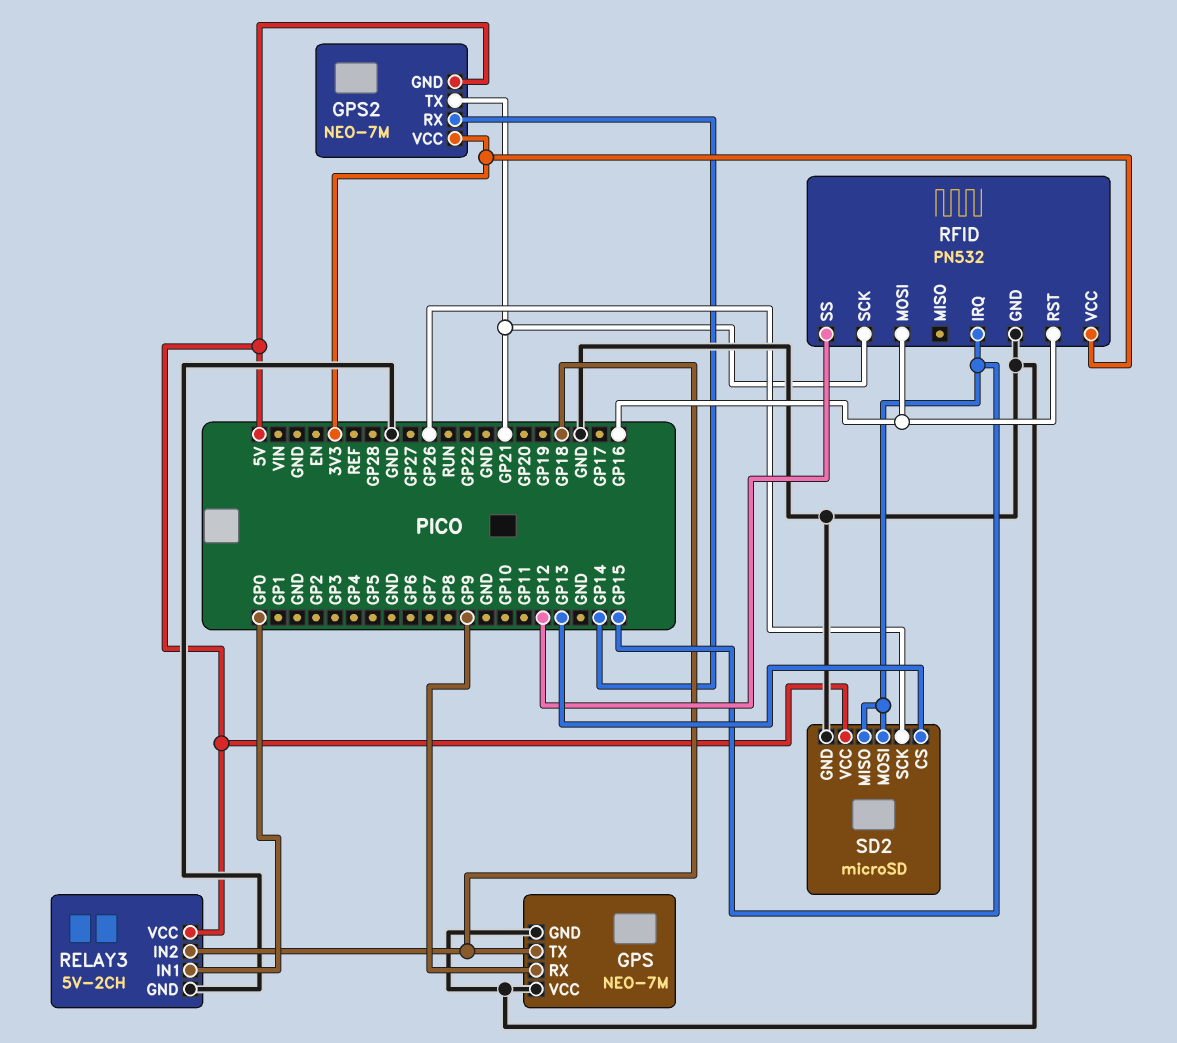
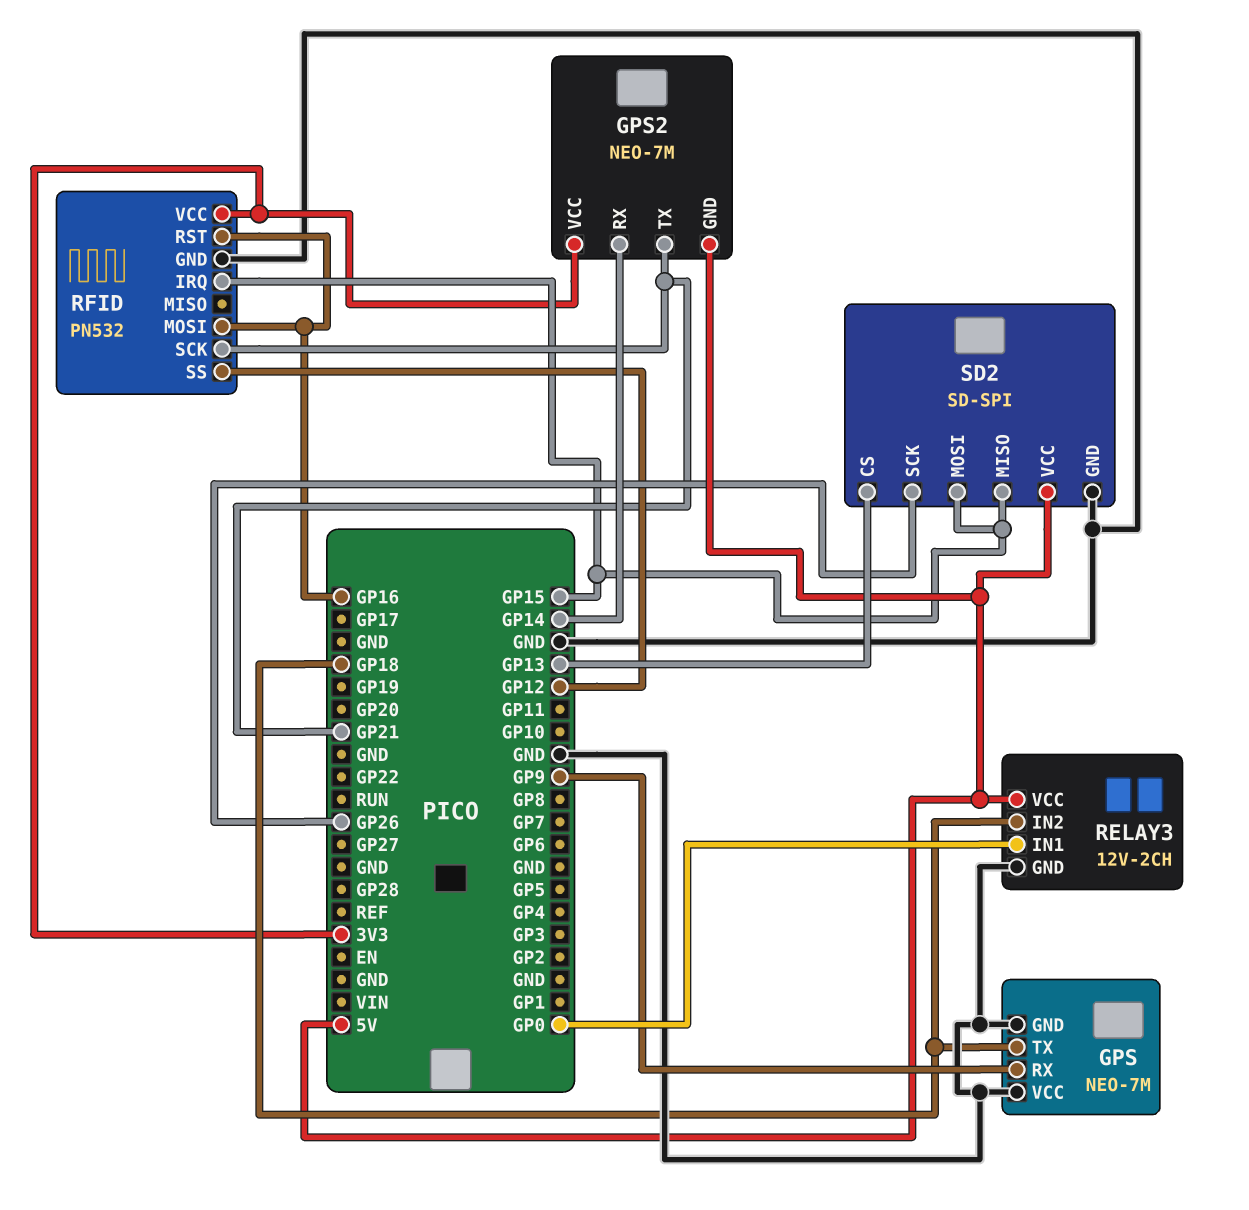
RELAY3: 5V-2CH -> 12V-2CH
SD2: microSD -> SD-SPI

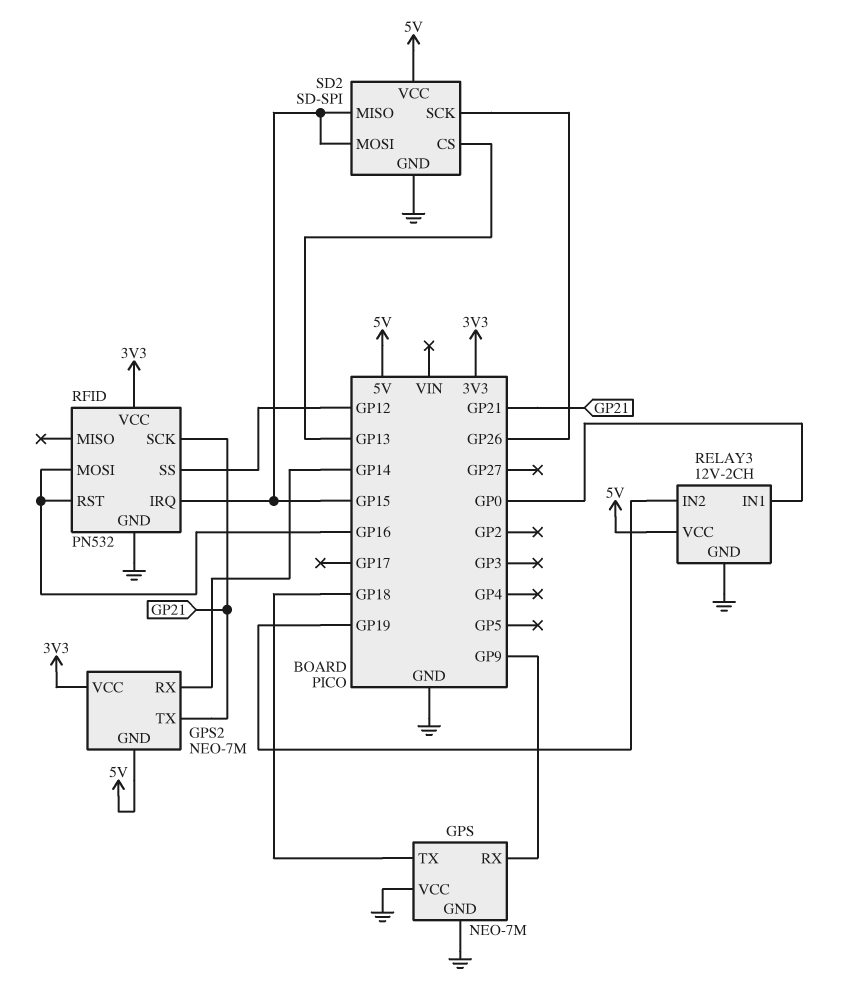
RELAY3 pin IN2: GP18 -> GP19

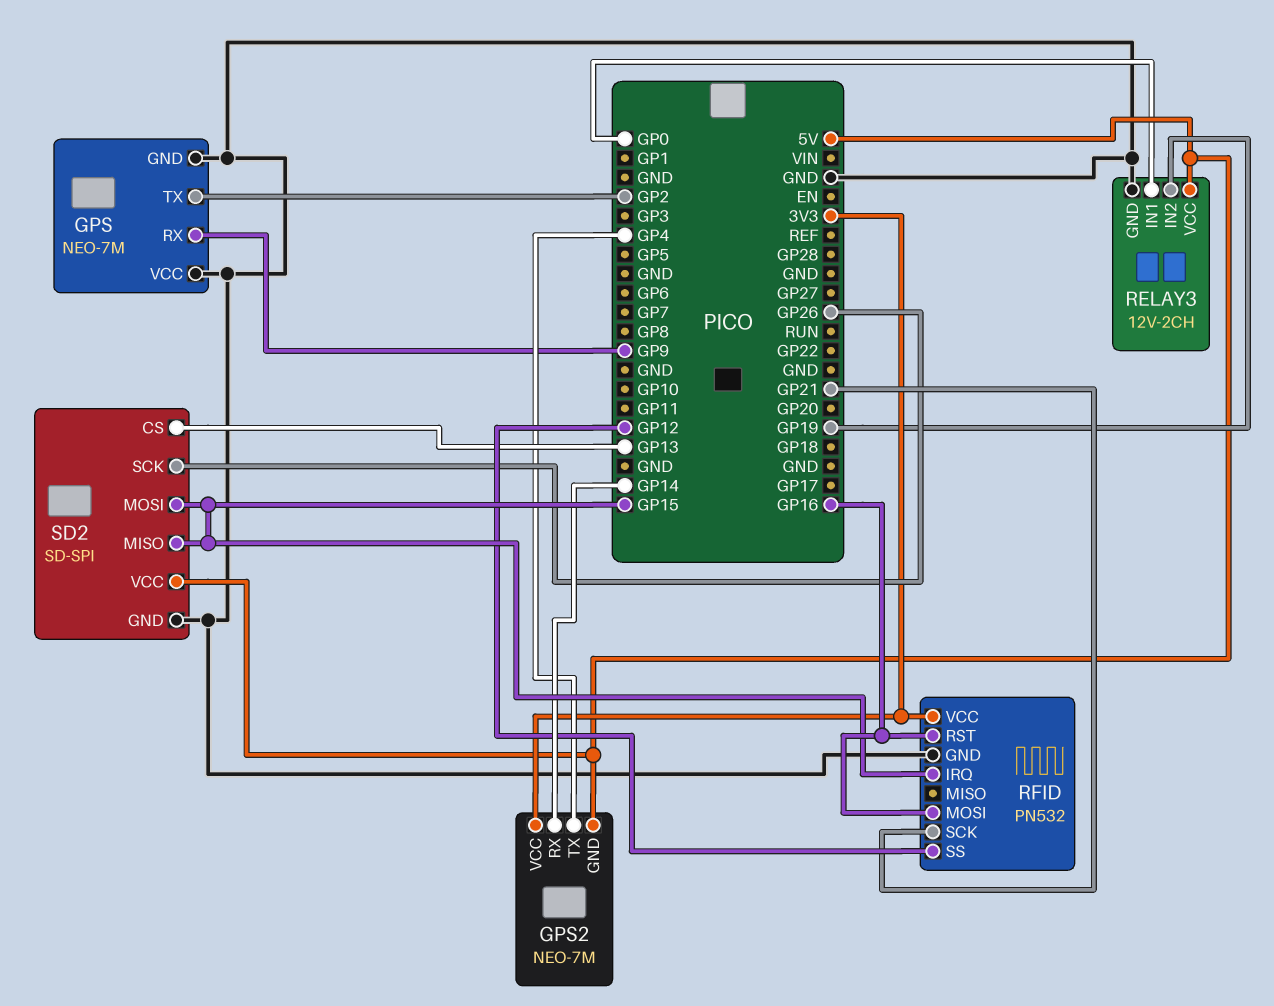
GPS pin TX: GP18 -> GP2
GPS2 pin TX: GP21 -> GP4

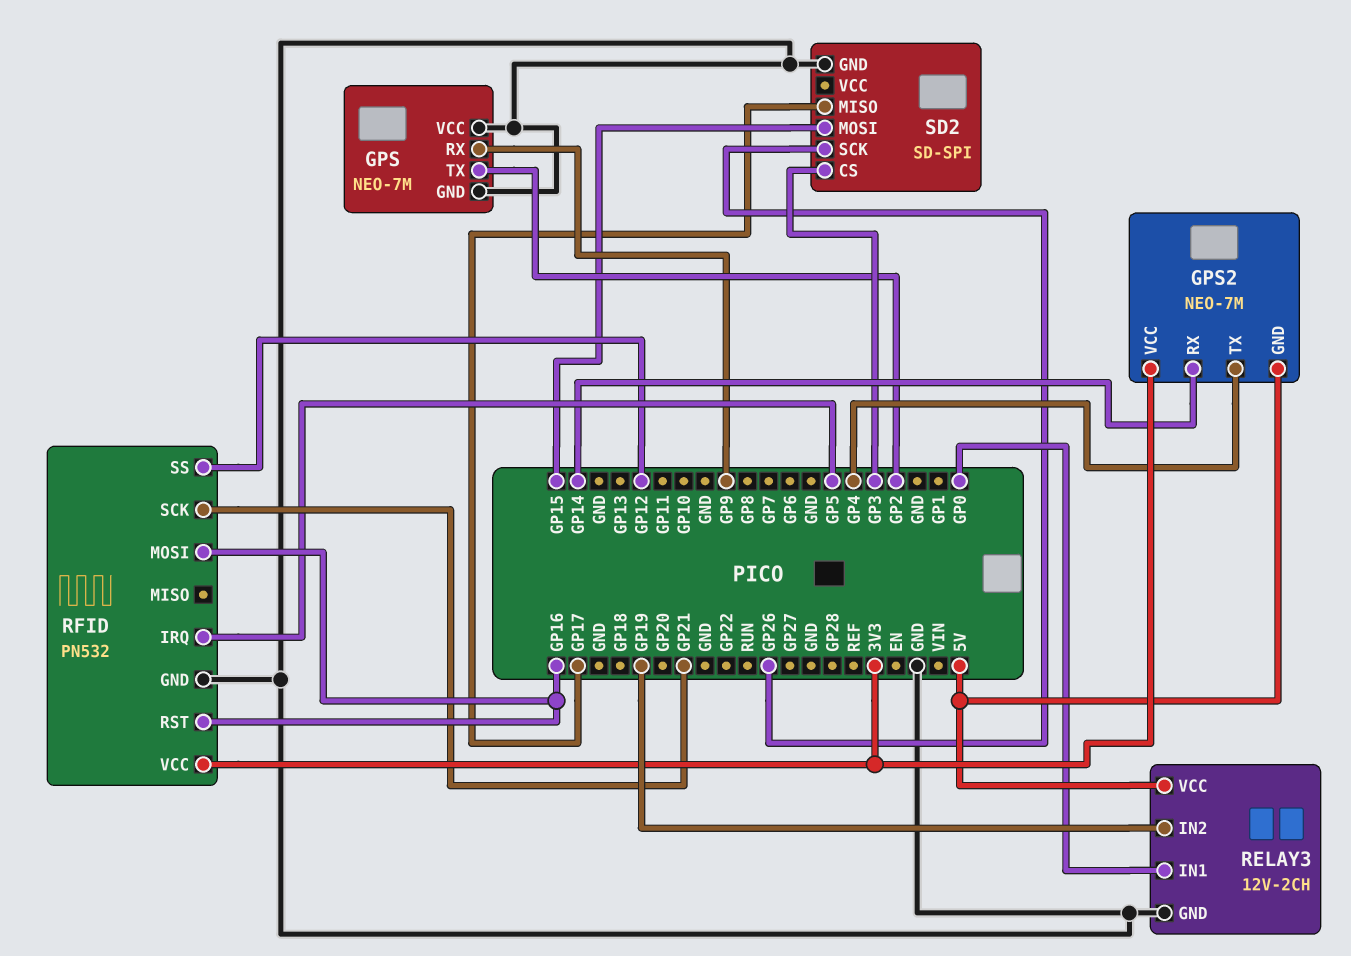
RFID pin IRQ: GP15 -> GP5
SD2 pin CS: GP13 -> GP3
SD2 pin MISO: GP15 -> GP17
SD2 pin VCC: 5V -> none

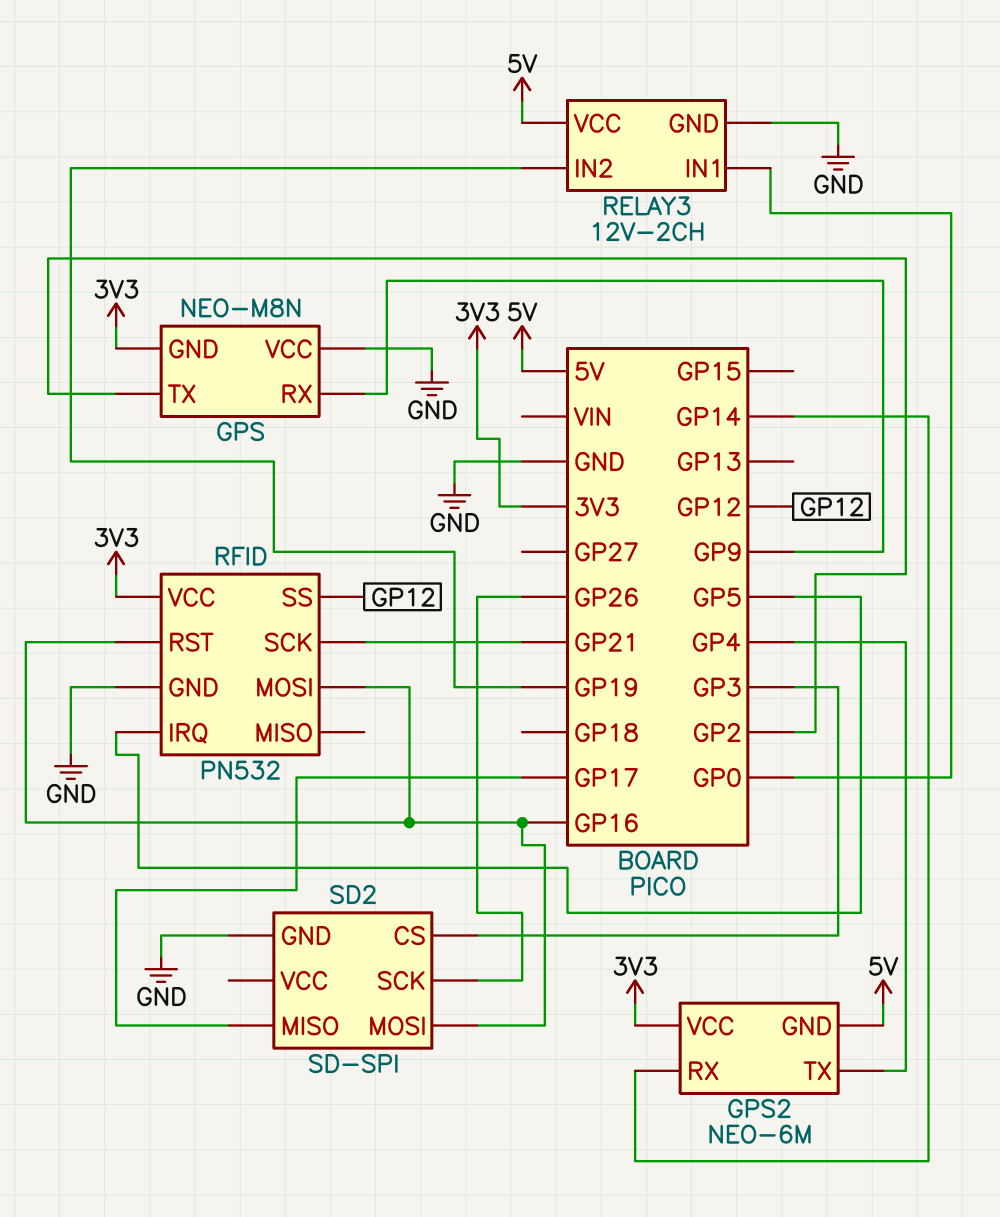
GPS: NEO-7M -> NEO-M8N
GPS pin GND: GND -> 3V3
GPS2: NEO-7M -> NEO-6M
SD2 pin MOSI: GP15 -> GP16

